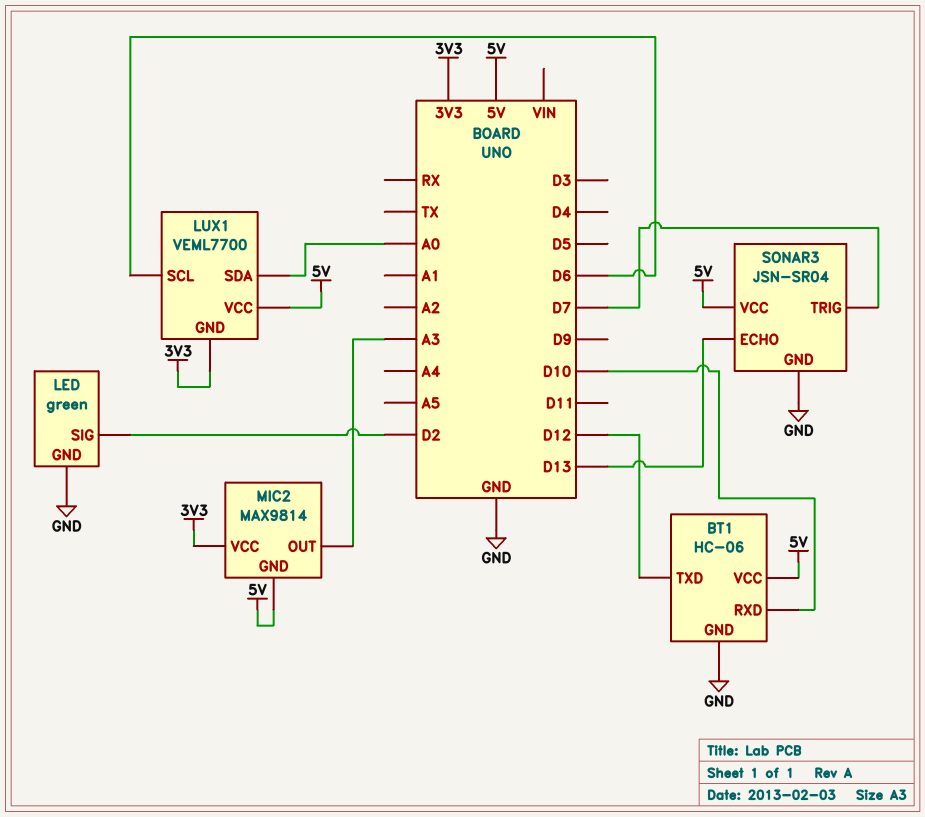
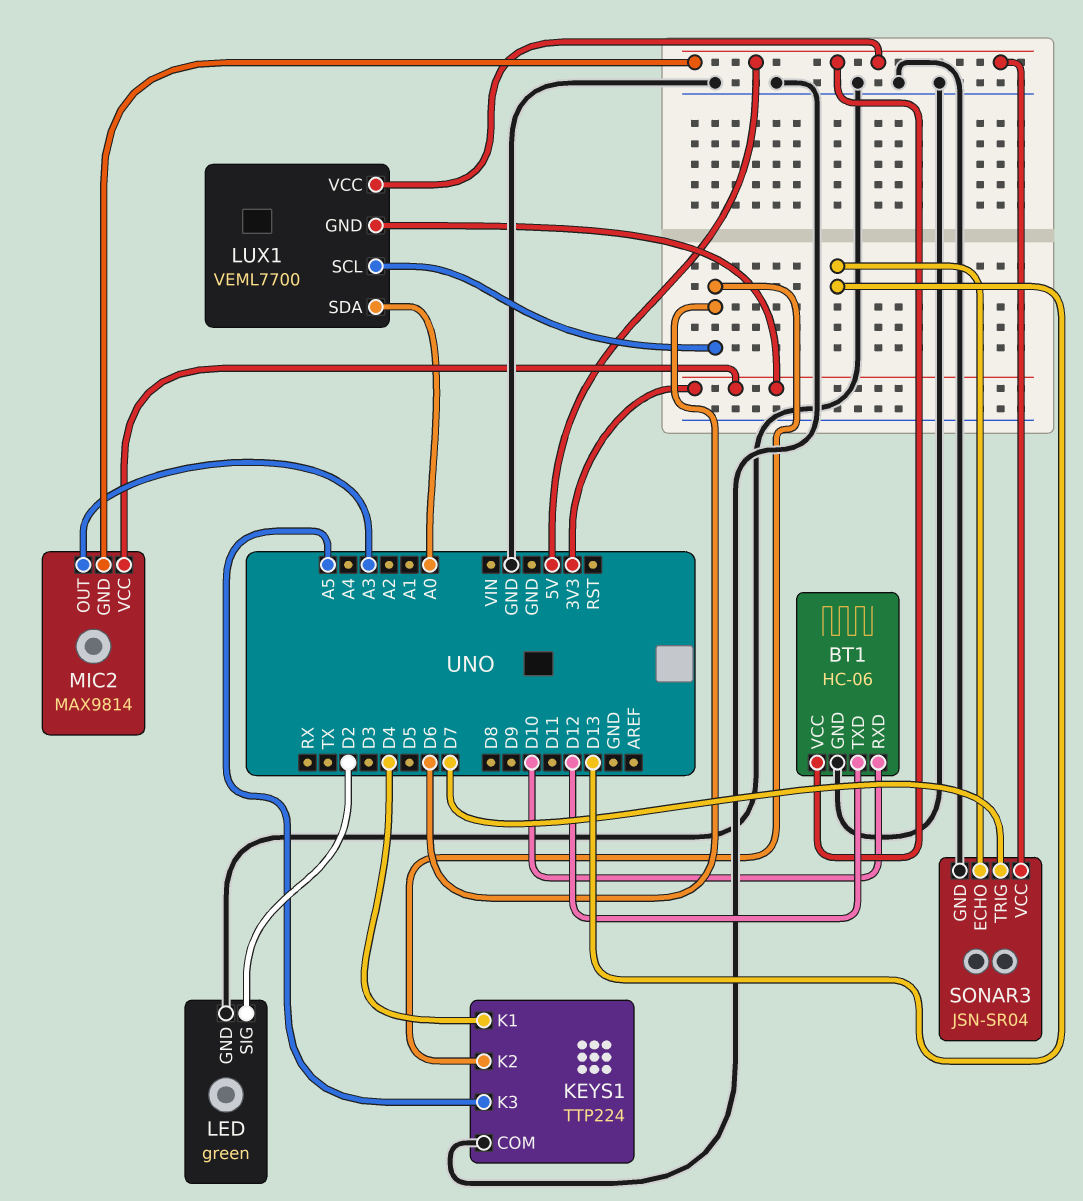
KEYS1: none -> TTP224
KEYS1 pin COM: none -> GND
KEYS1 pin K1: none -> D4
KEYS1 pin K2: none -> D6
KEYS1 pin K3: none -> A5

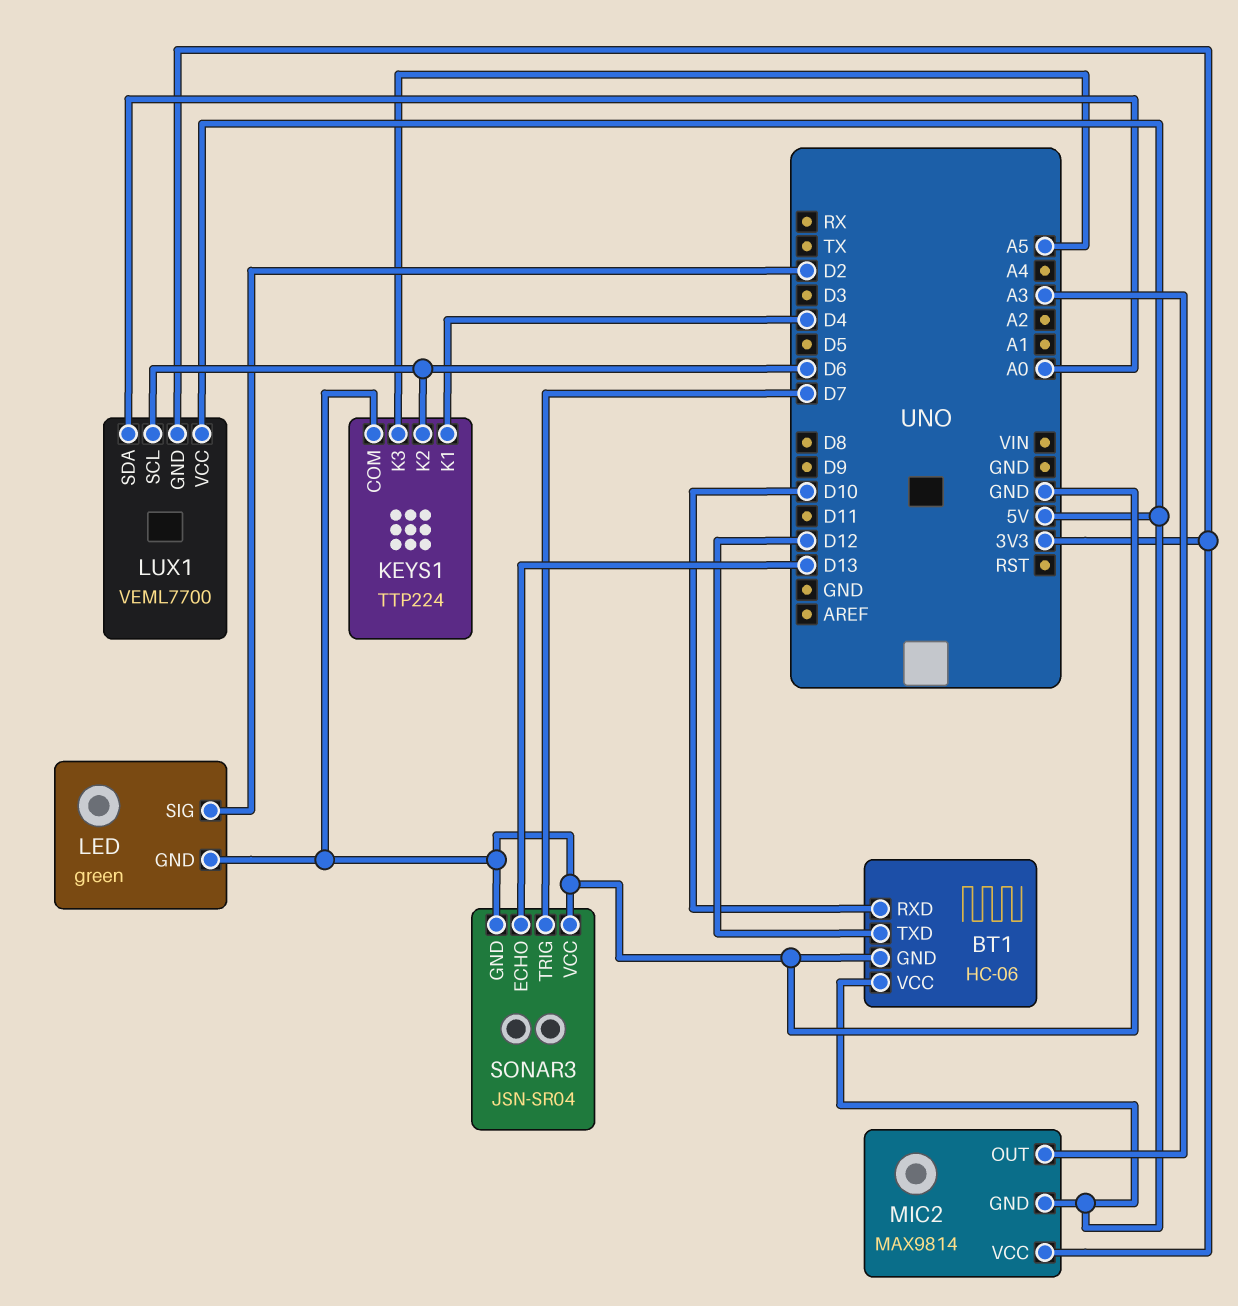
SONAR3 pin VCC: 5V -> GND

